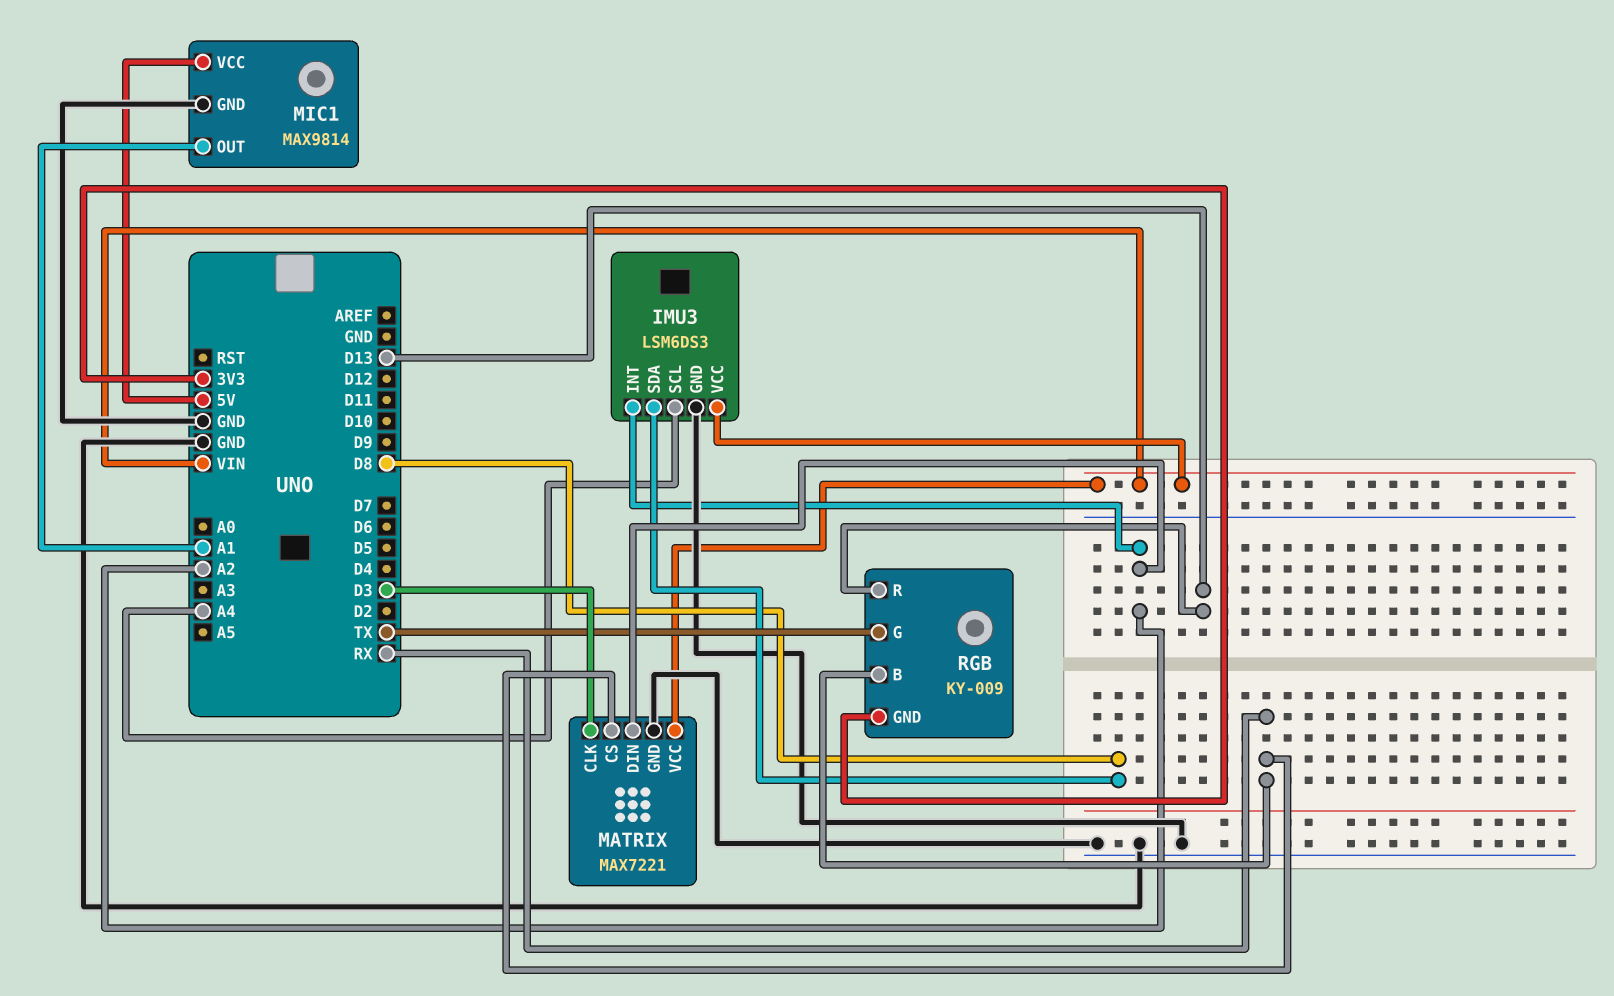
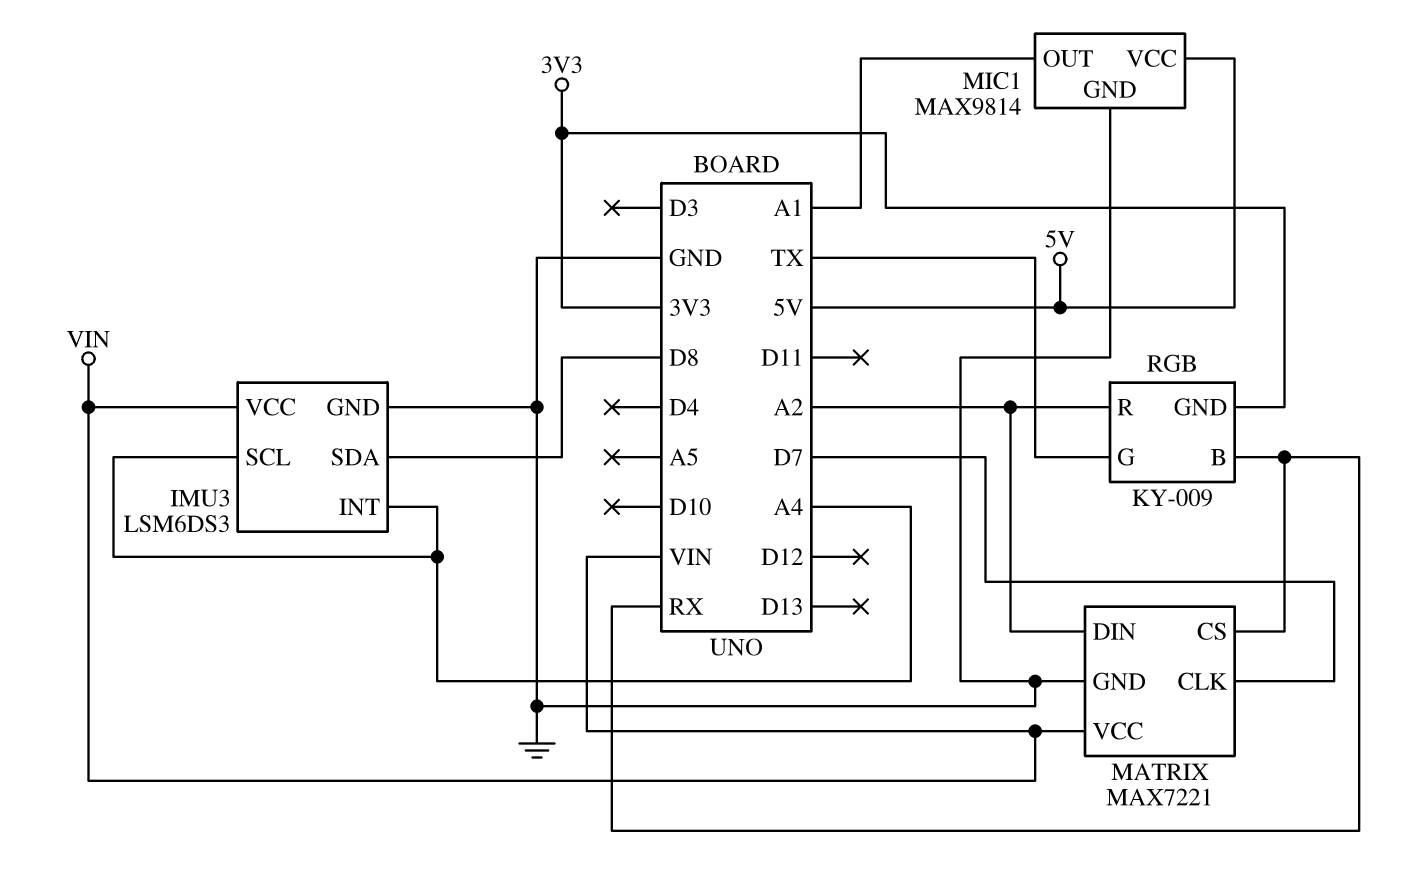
IMU3 pin INT: A2 -> A4
MATRIX pin CLK: D3 -> D7
RGB pin R: D13 -> A2

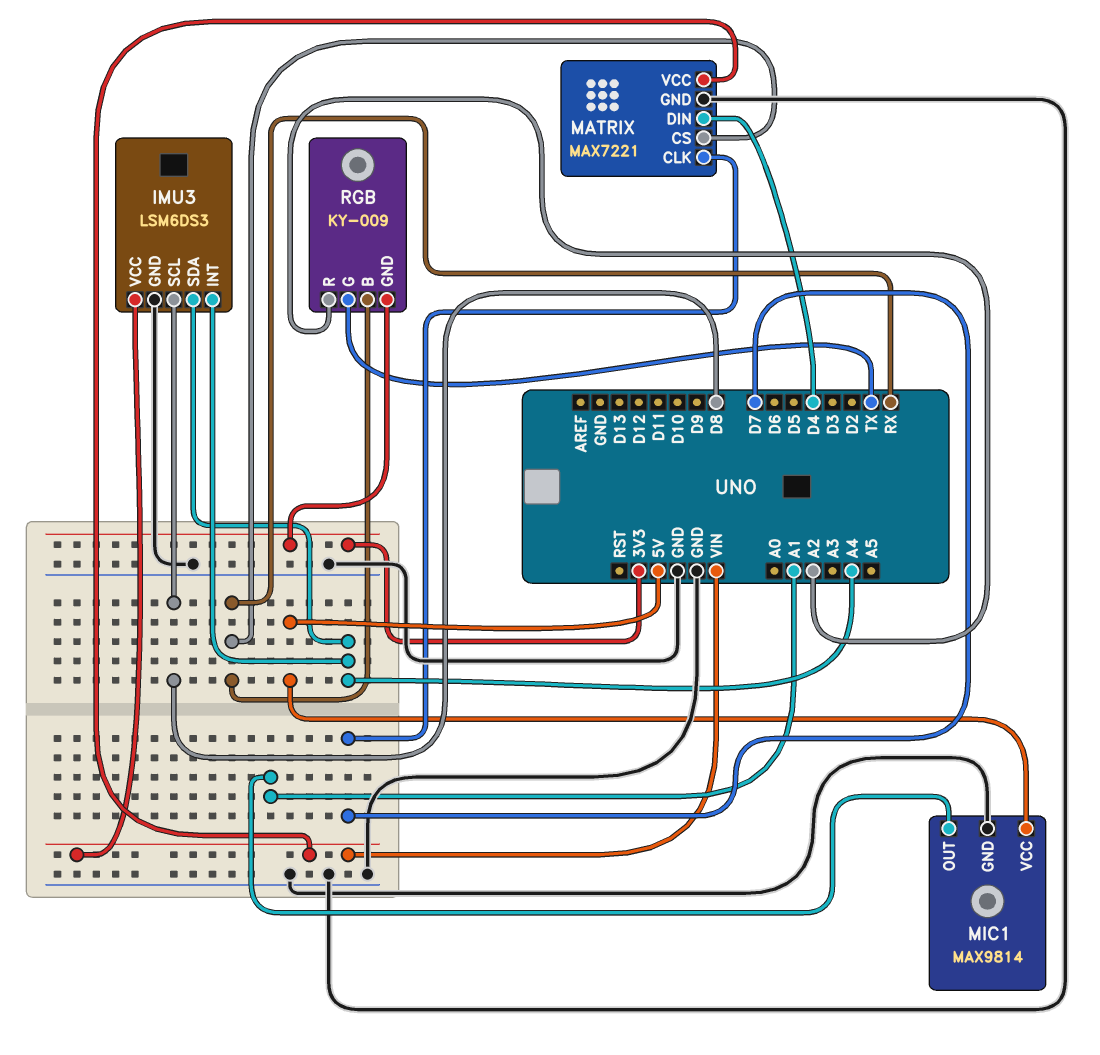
IMU3 pin SCL: A4 -> D8
IMU3 pin SDA: D8 -> A4
MATRIX pin DIN: A2 -> D4

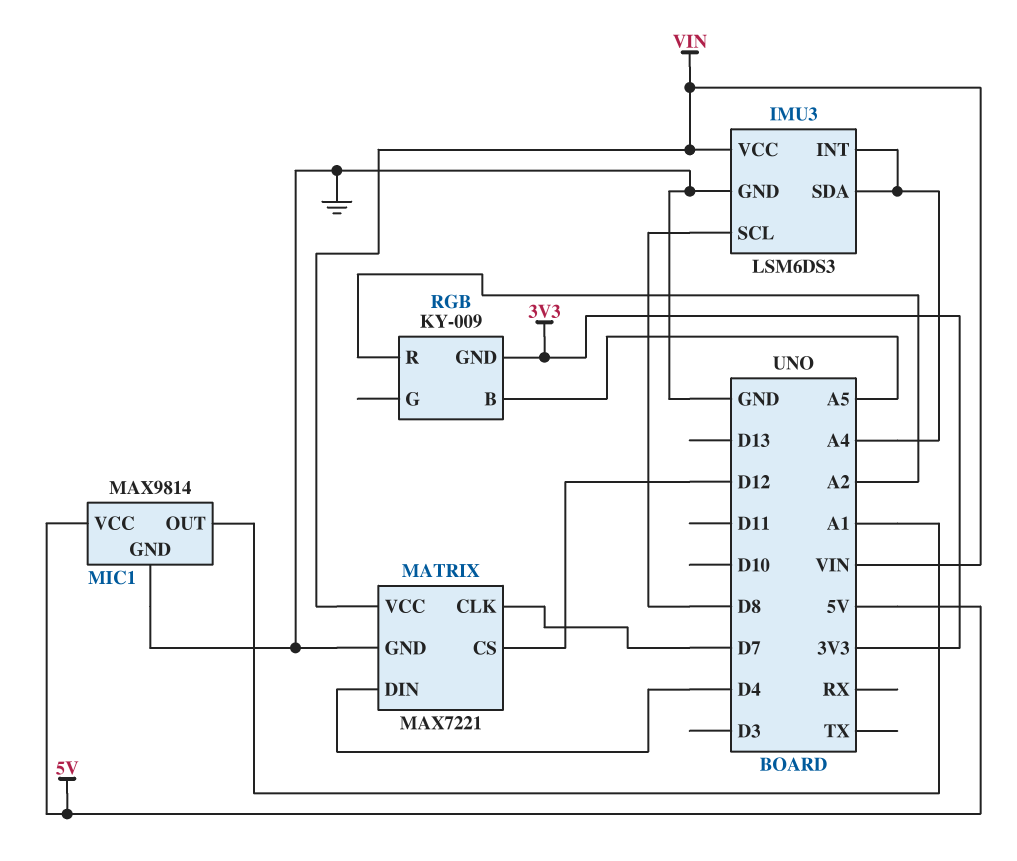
MATRIX pin CS: RX -> D12
RGB pin B: RX -> A5
RGB pin G: TX -> none

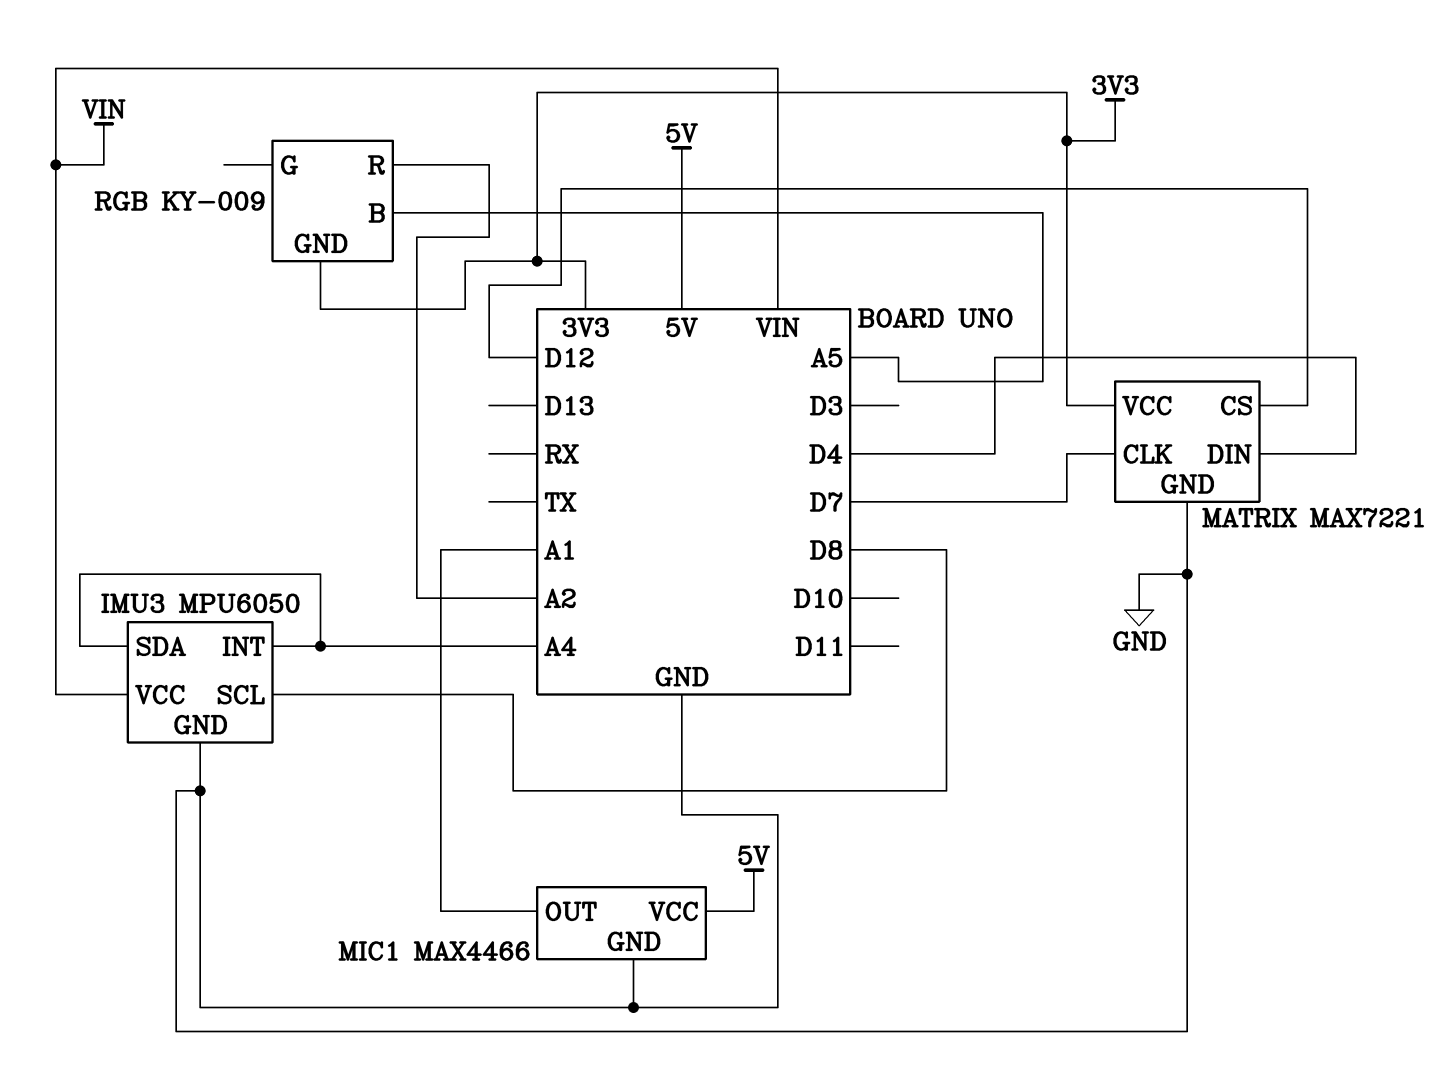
IMU3: LSM6DS3 -> MPU6050
MATRIX pin VCC: VIN -> 3V3
MIC1: MAX9814 -> MAX4466

